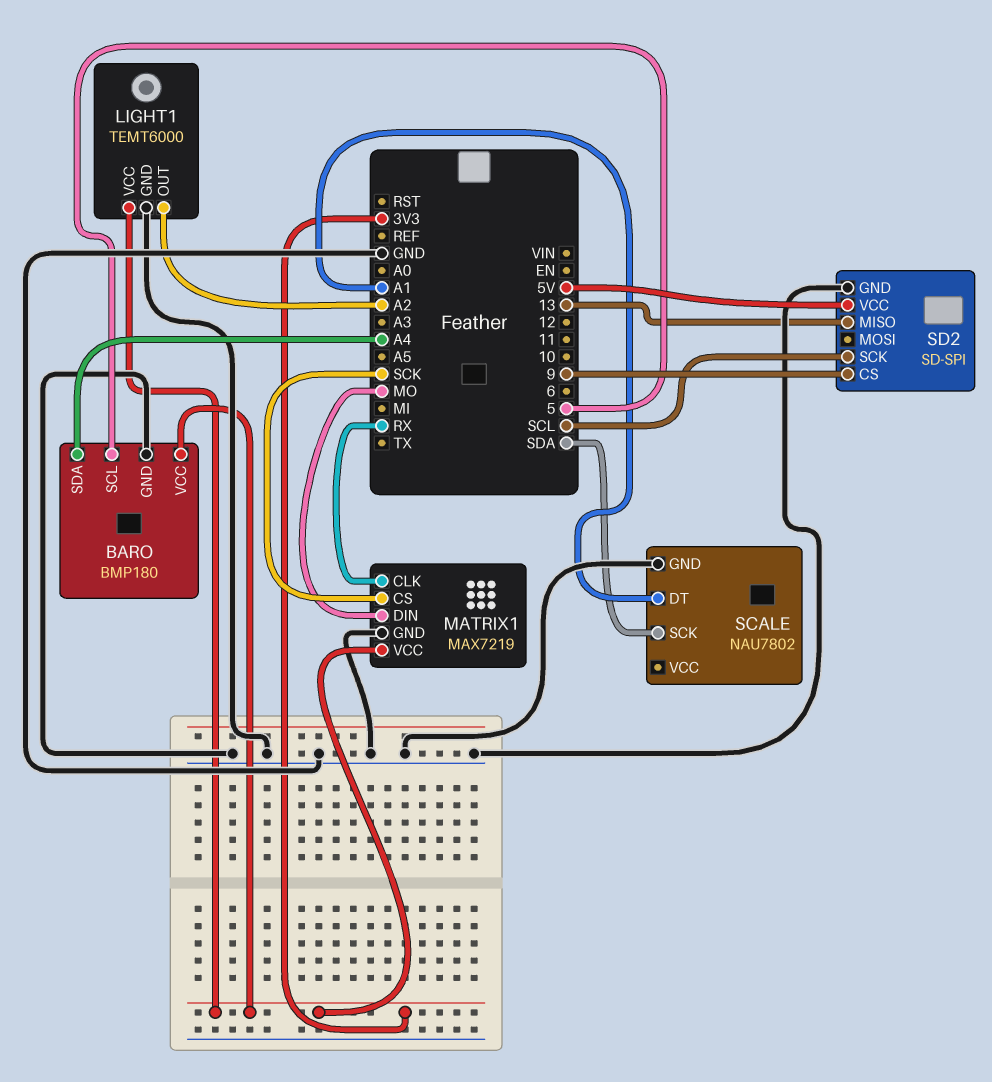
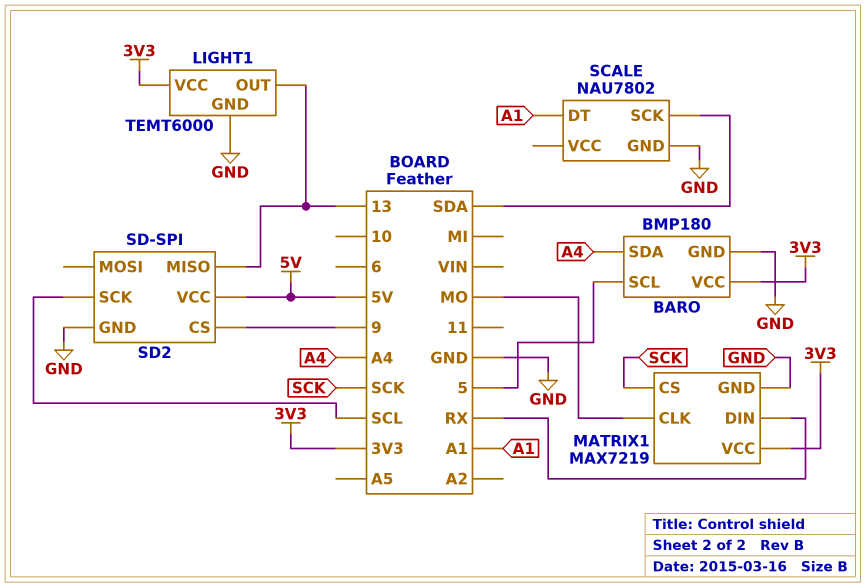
LIGHT1 pin OUT: A2 -> 13
MATRIX1 pin CLK: RX -> MO
MATRIX1 pin DIN: MO -> RX

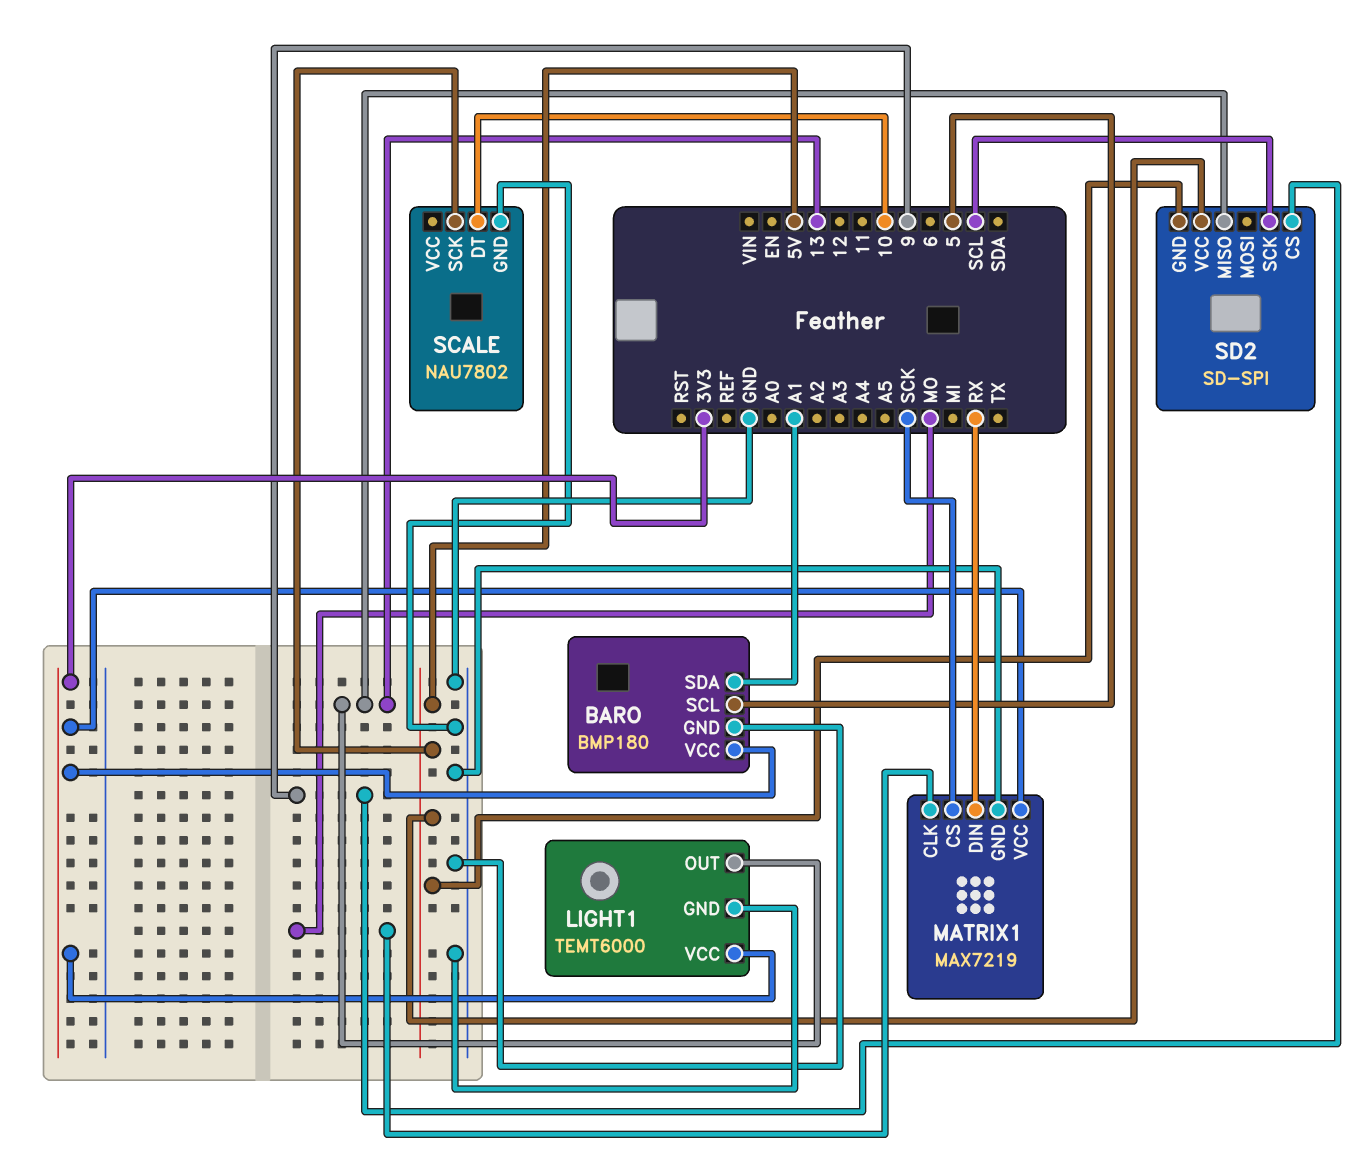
BARO pin SDA: A4 -> A1
SCALE pin DT: A1 -> 10
SCALE pin SCK: SDA -> 5V
SD2 pin GND: GND -> 5V

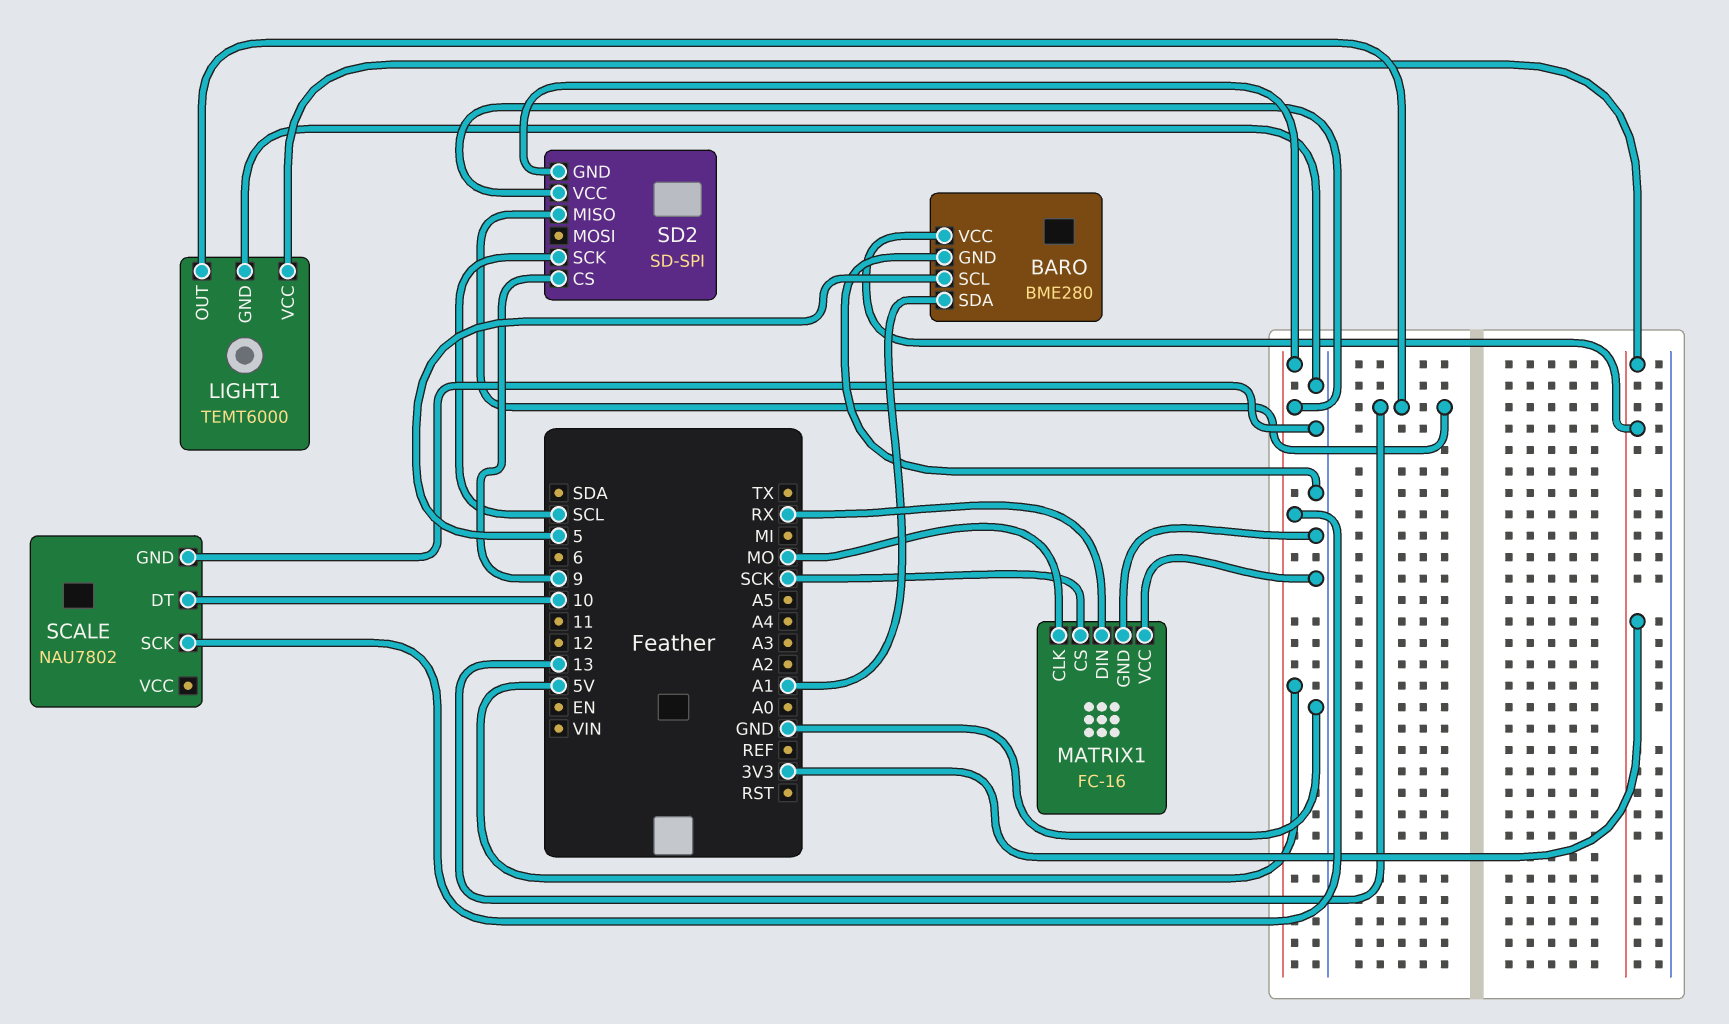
BARO: BMP180 -> BME280
MATRIX1: MAX7219 -> FC-16
MATRIX1 pin VCC: 3V3 -> GND

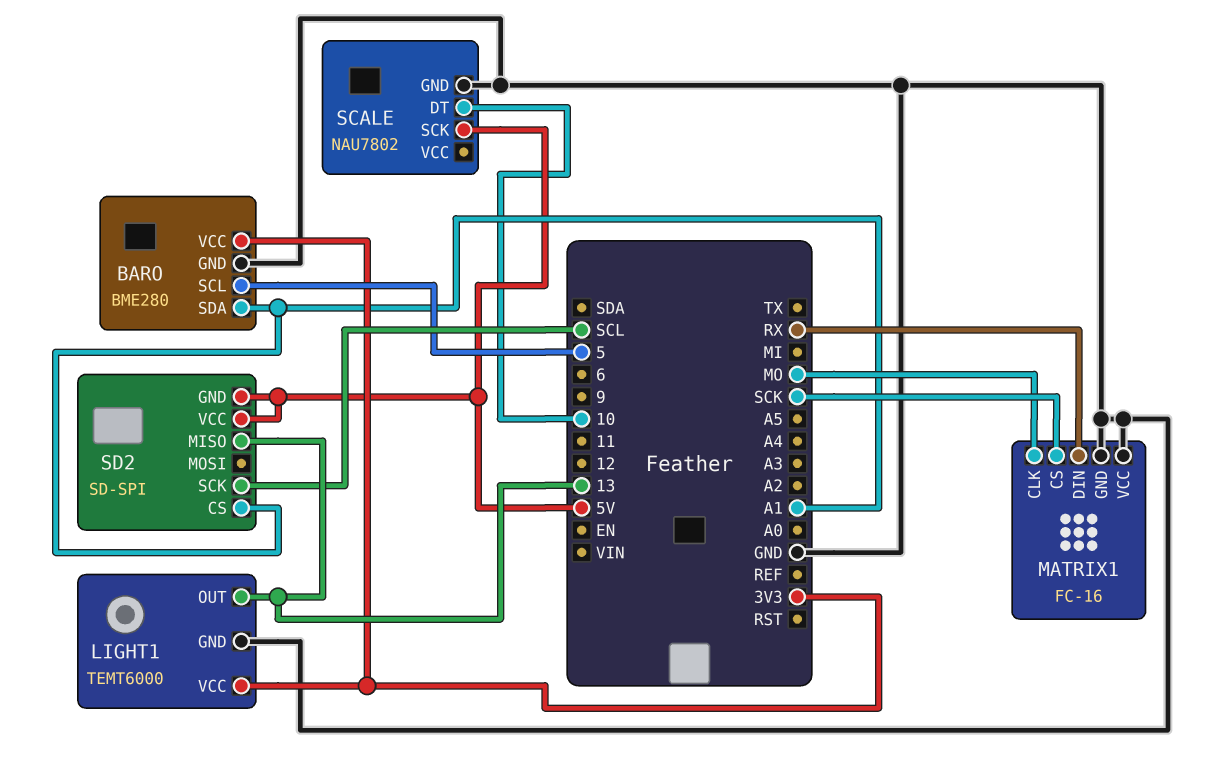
SD2 pin CS: 9 -> A1

